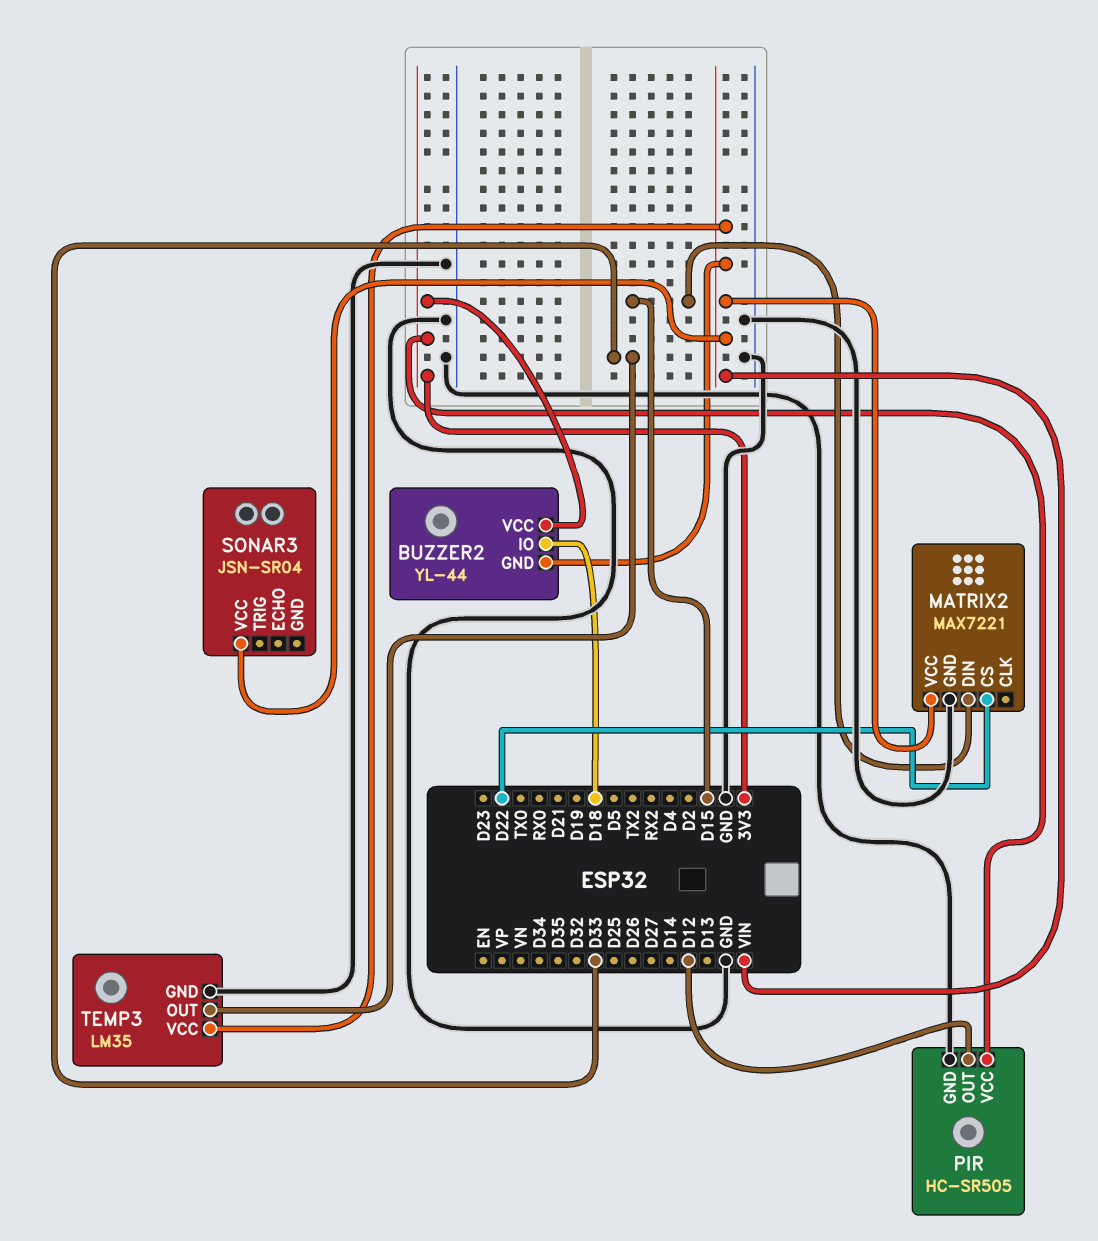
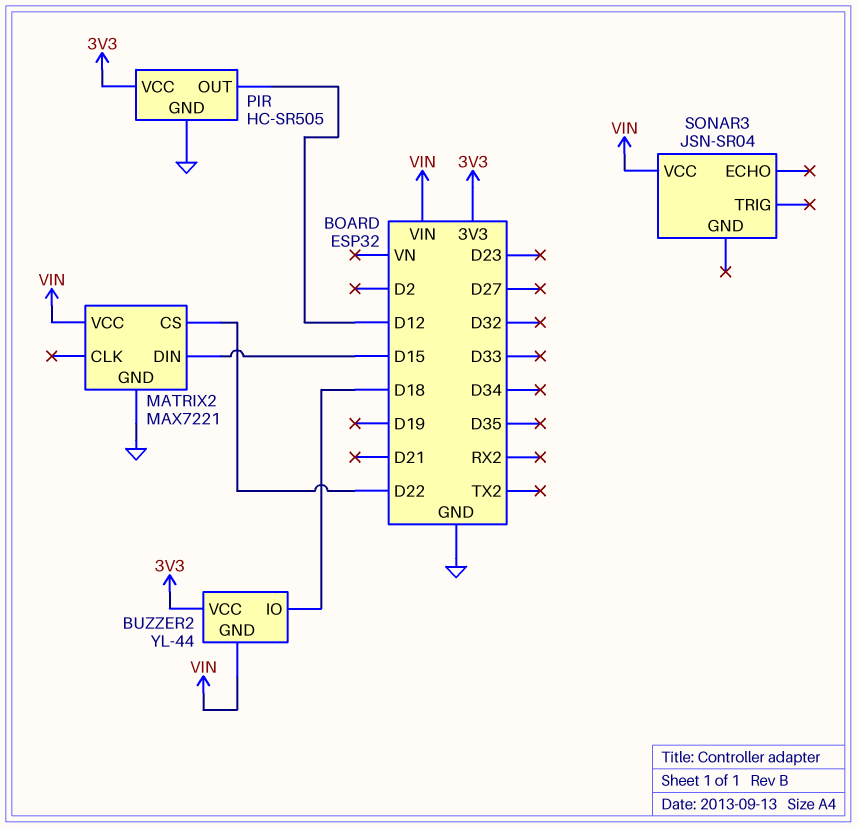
TEMP3: LM35 -> none
TEMP3 pin GND: GND -> none
TEMP3 pin OUT: D33 -> none
TEMP3 pin VCC: VIN -> none

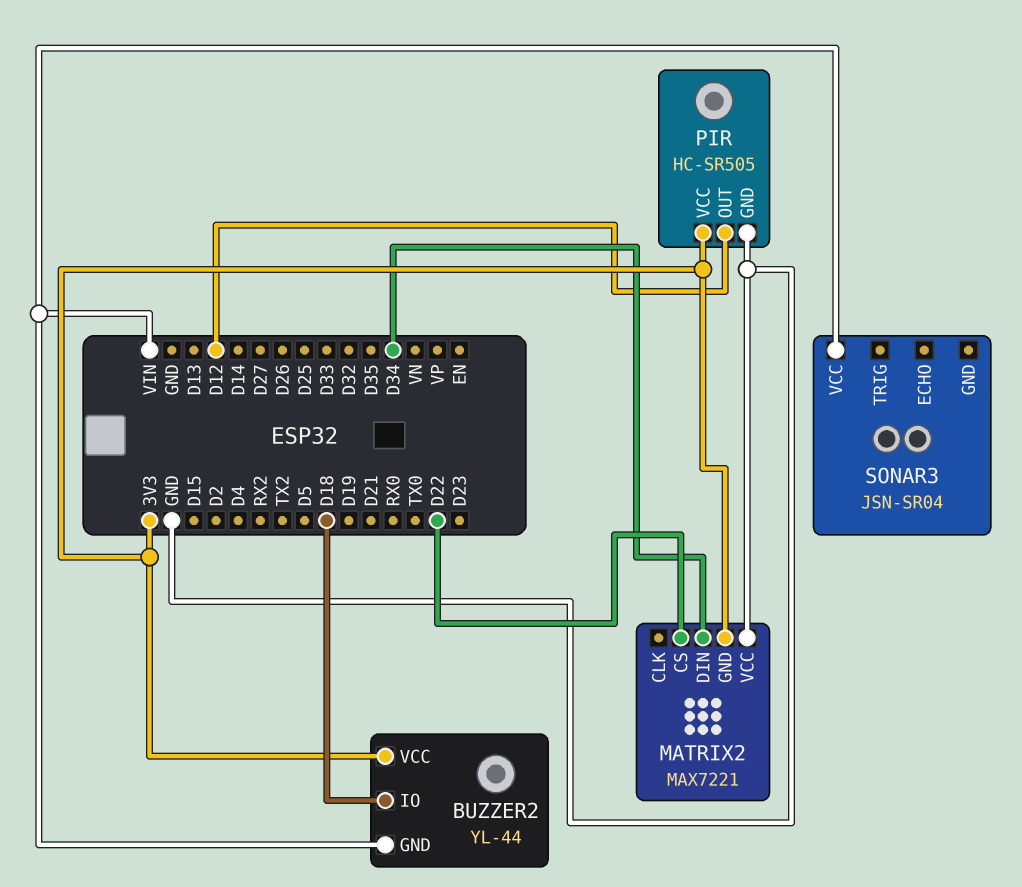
MATRIX2 pin DIN: D15 -> D34
MATRIX2 pin GND: GND -> 3V3
MATRIX2 pin VCC: VIN -> GND

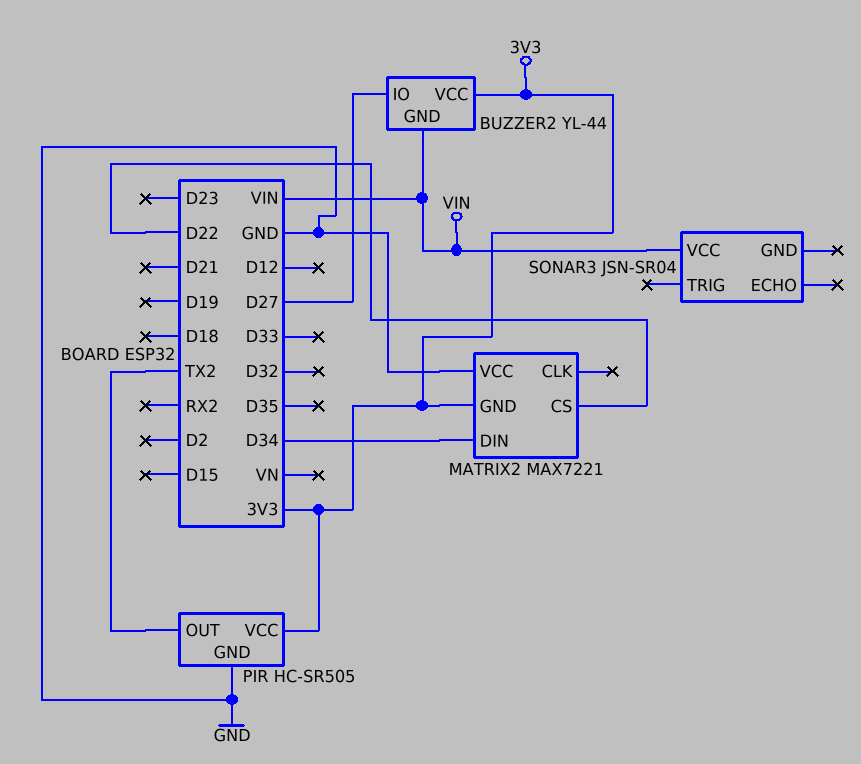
BUZZER2 pin IO: D18 -> D27
PIR pin OUT: D12 -> TX2

